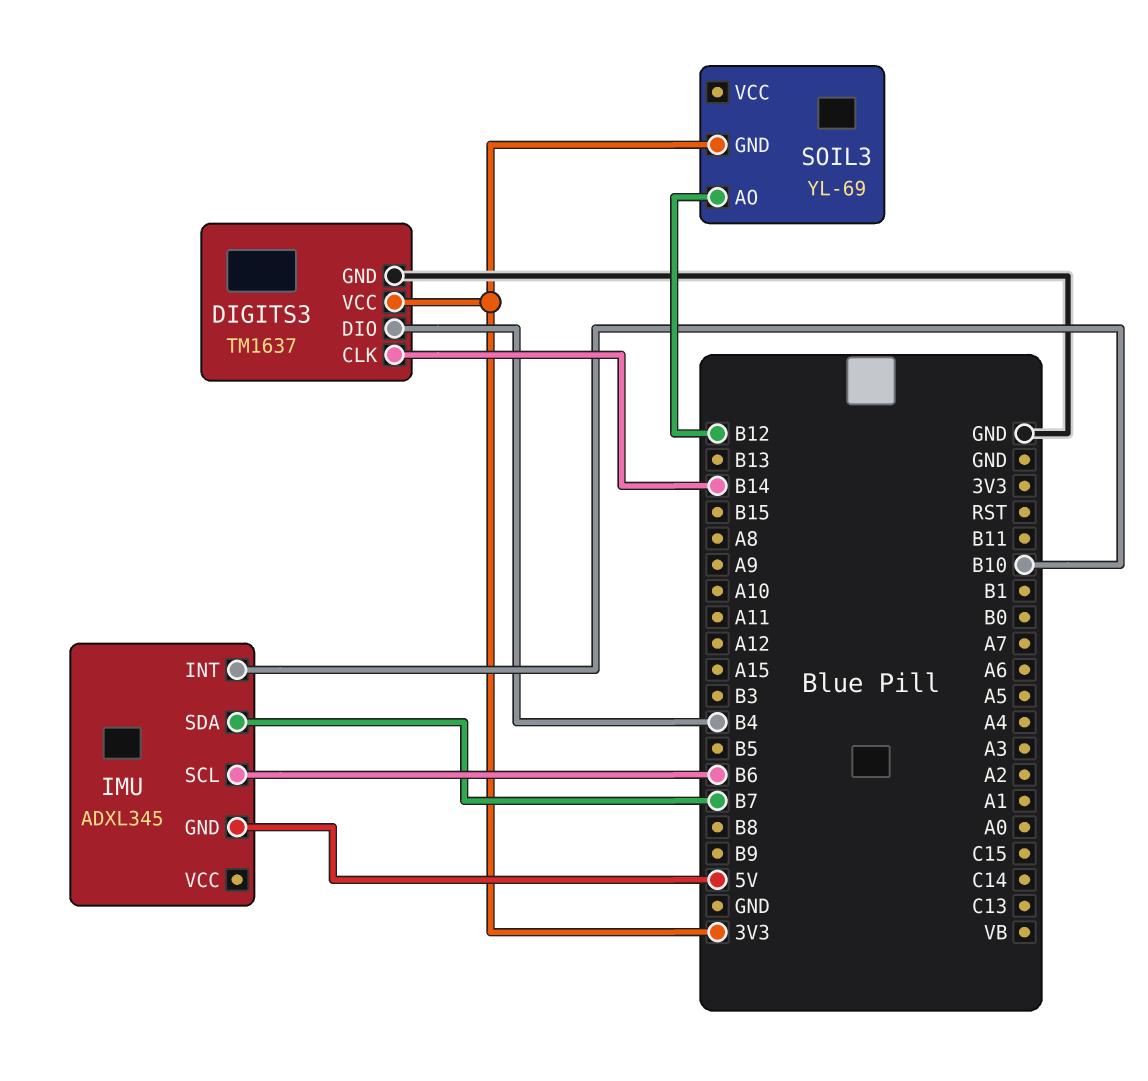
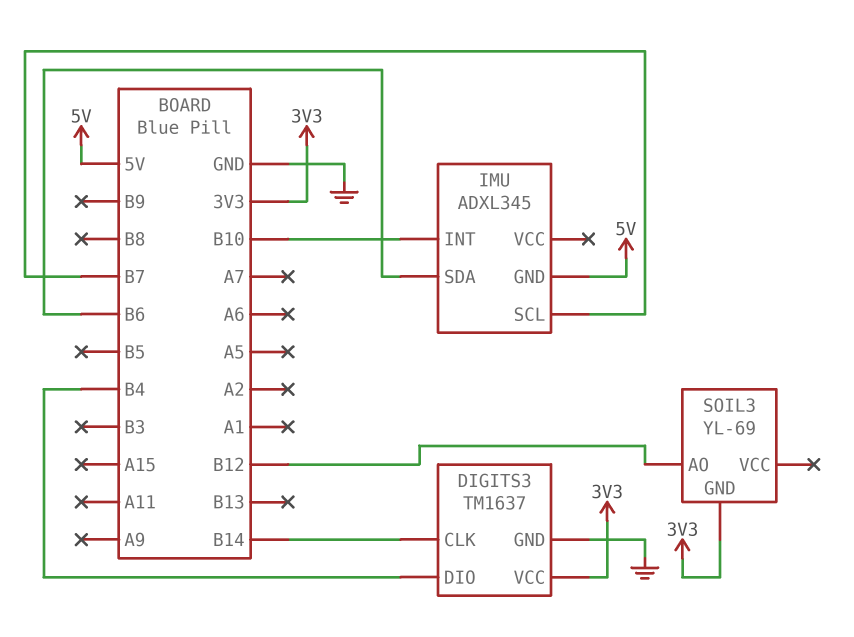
IMU pin SCL: B6 -> B7
IMU pin SDA: B7 -> B6

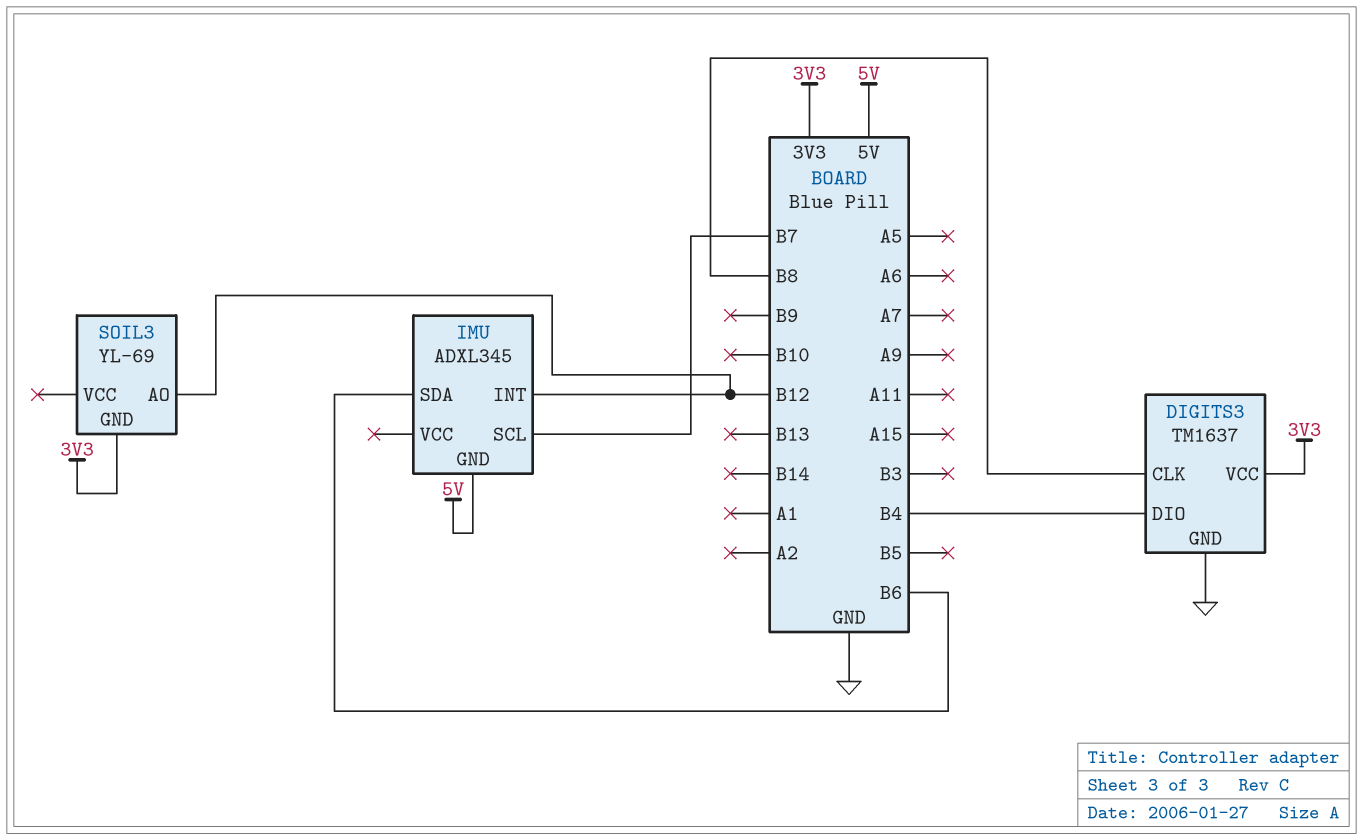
DIGITS3 pin CLK: B14 -> B8
IMU pin INT: B10 -> B12

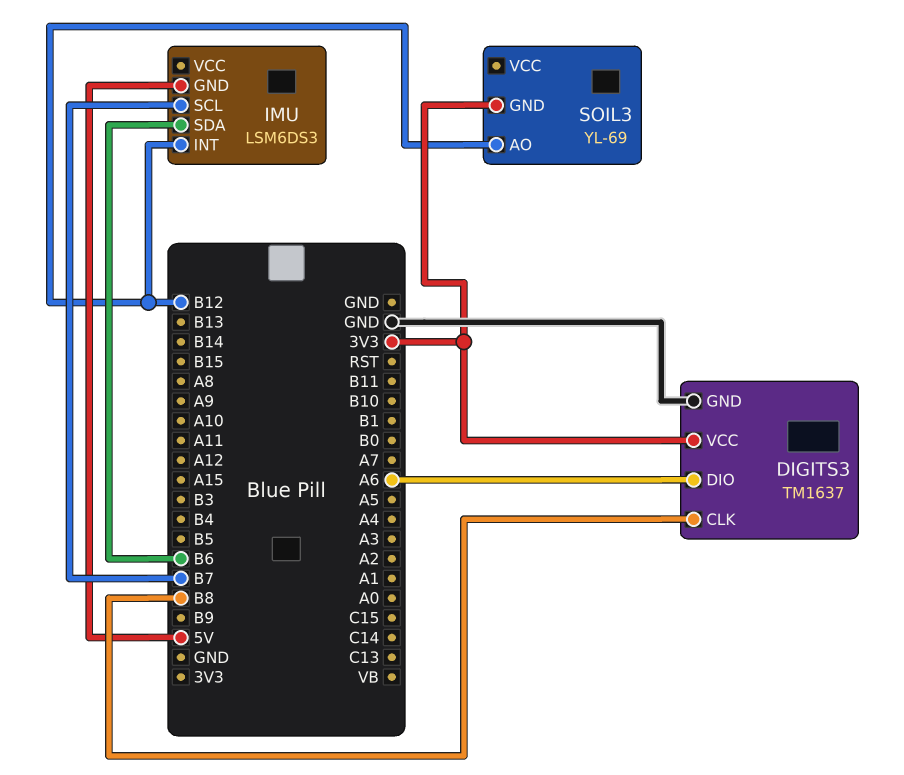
DIGITS3 pin DIO: B4 -> A6
IMU: ADXL345 -> LSM6DS3

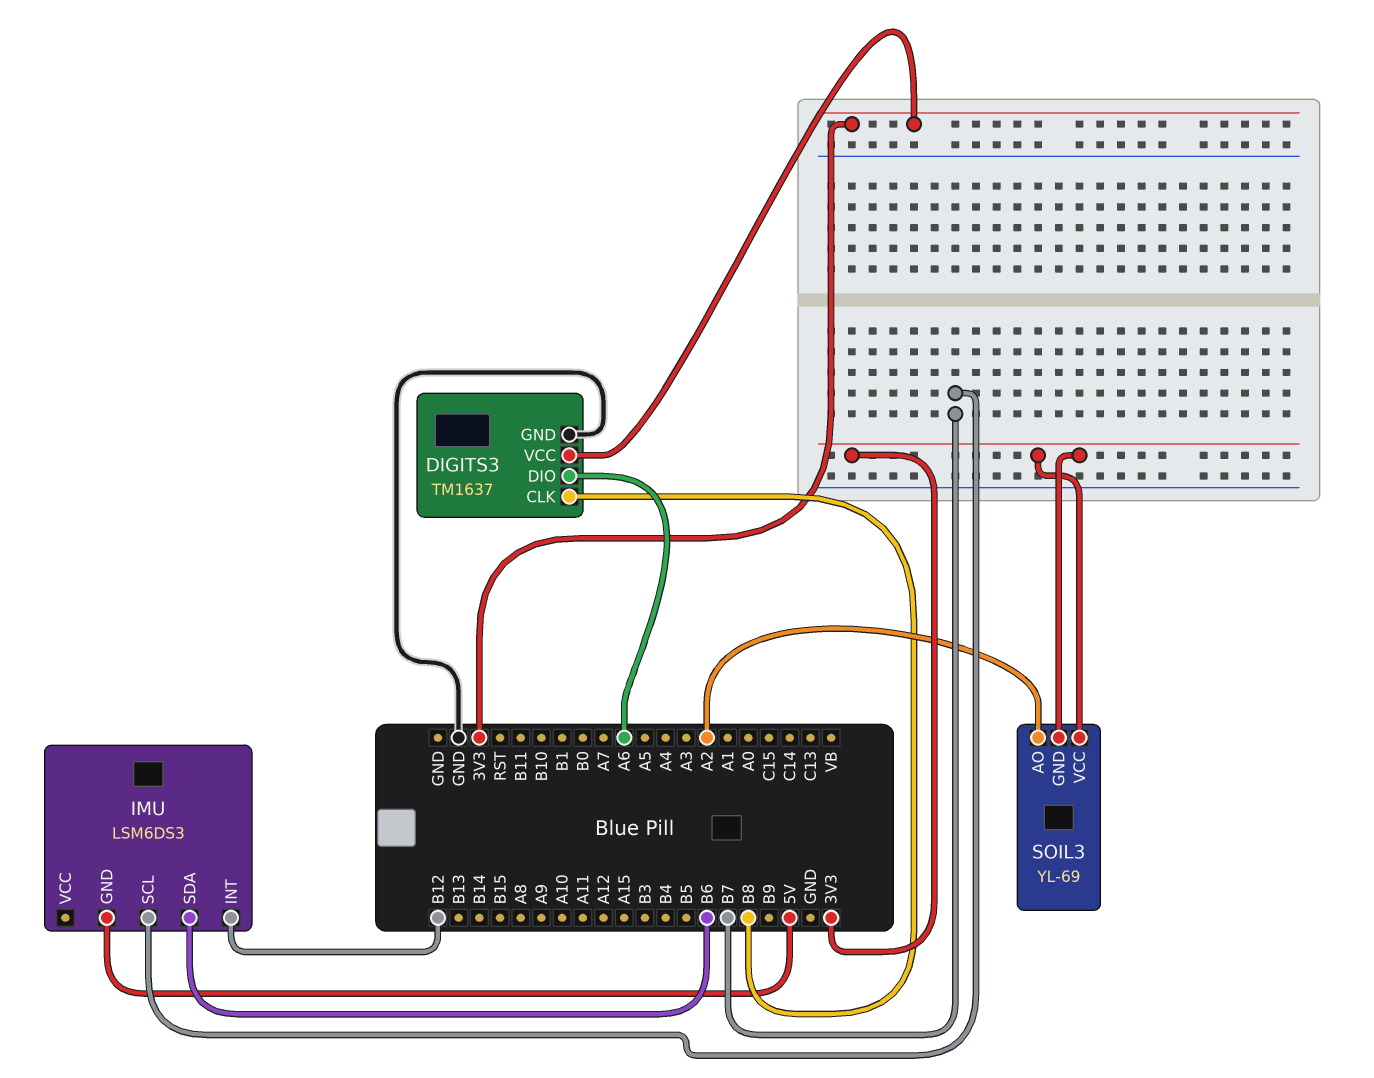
SOIL3 pin AO: B12 -> A2
SOIL3 pin VCC: none -> 3V3

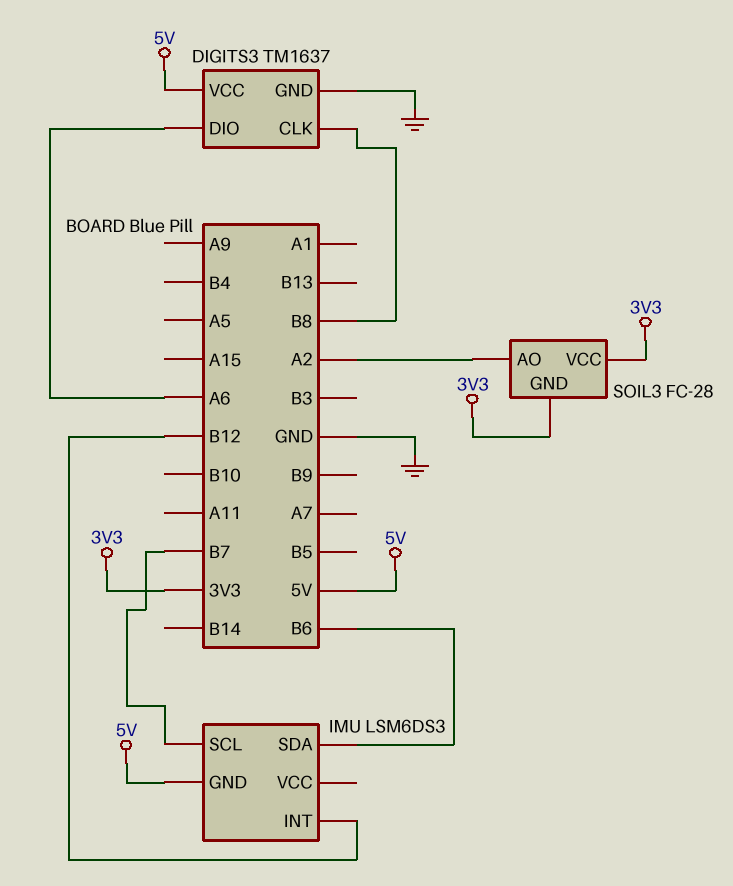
DIGITS3 pin VCC: 3V3 -> 5V
SOIL3: YL-69 -> FC-28

